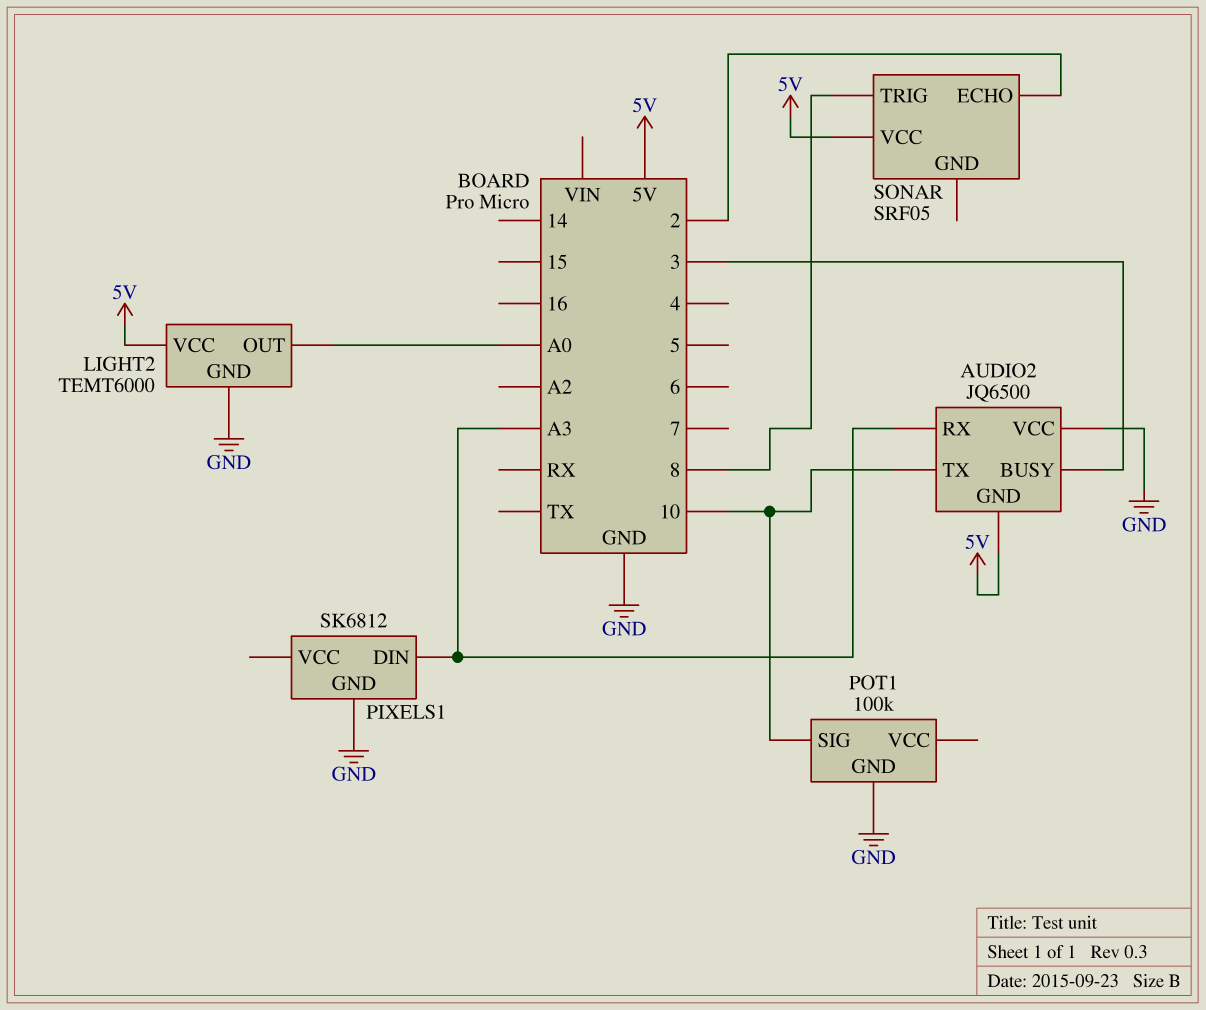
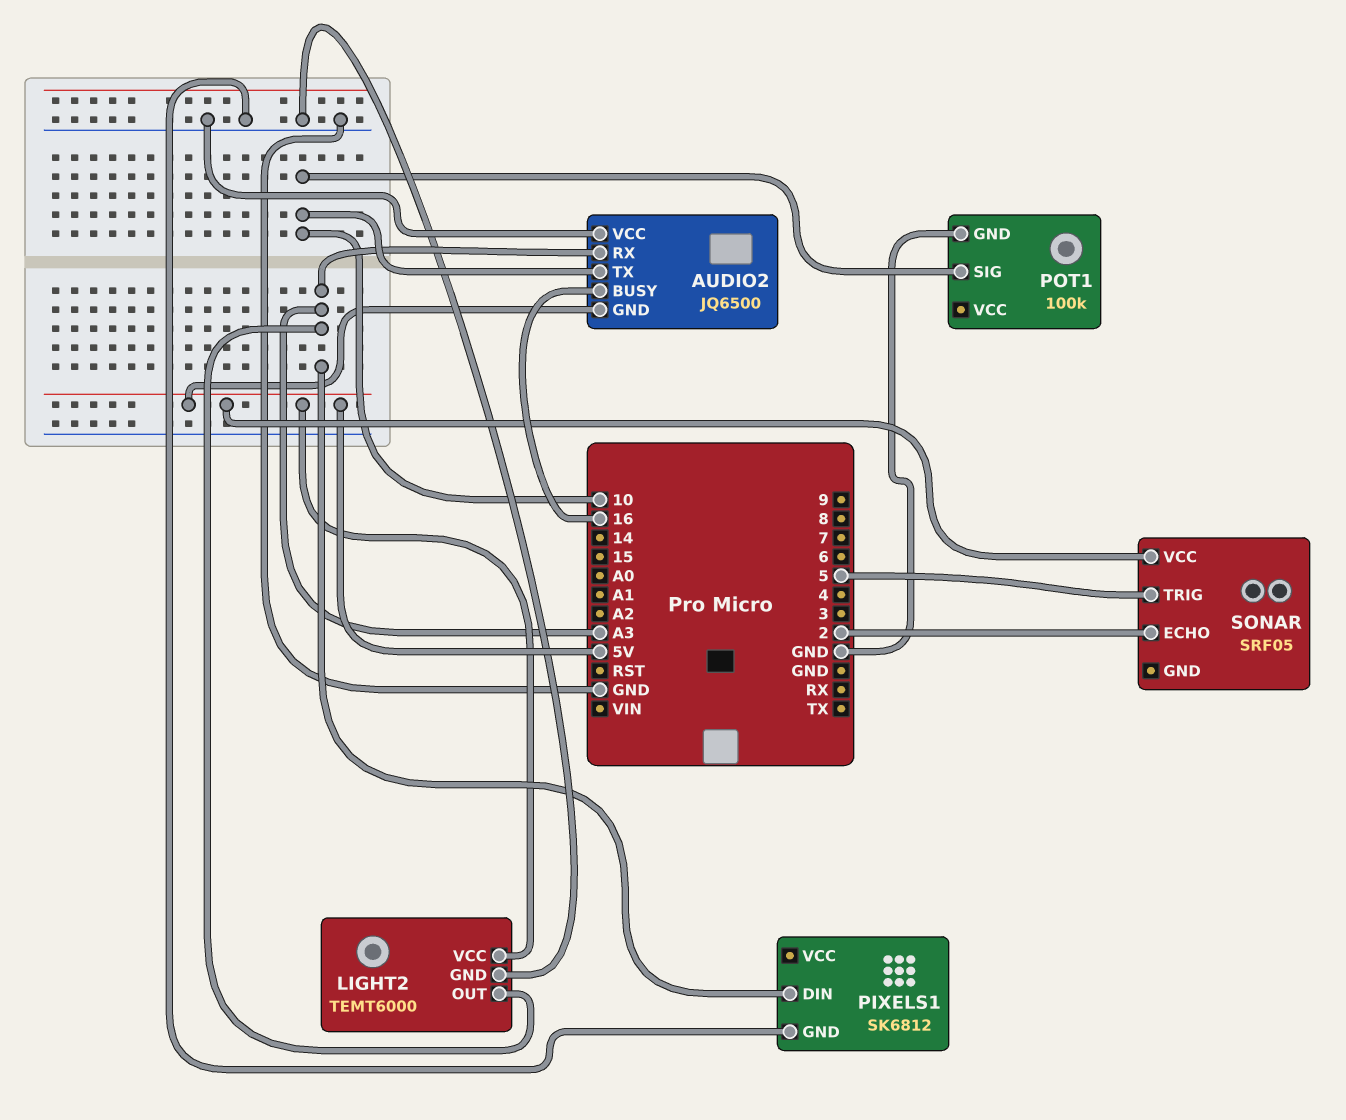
AUDIO2 pin BUSY: 3 -> 16
LIGHT2 pin OUT: A0 -> A3
SONAR pin TRIG: 8 -> 5

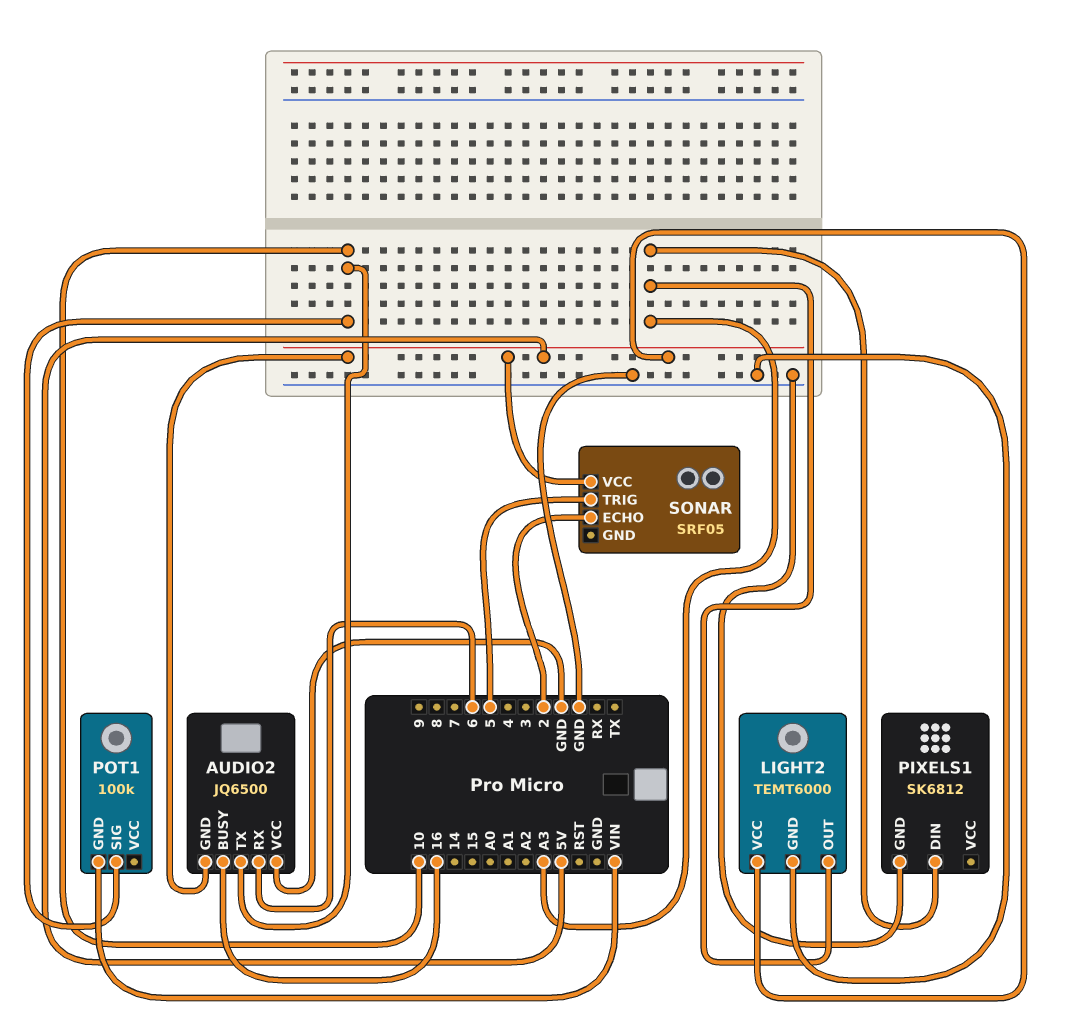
AUDIO2 pin RX: A3 -> 6
POT1 pin GND: GND -> VIN

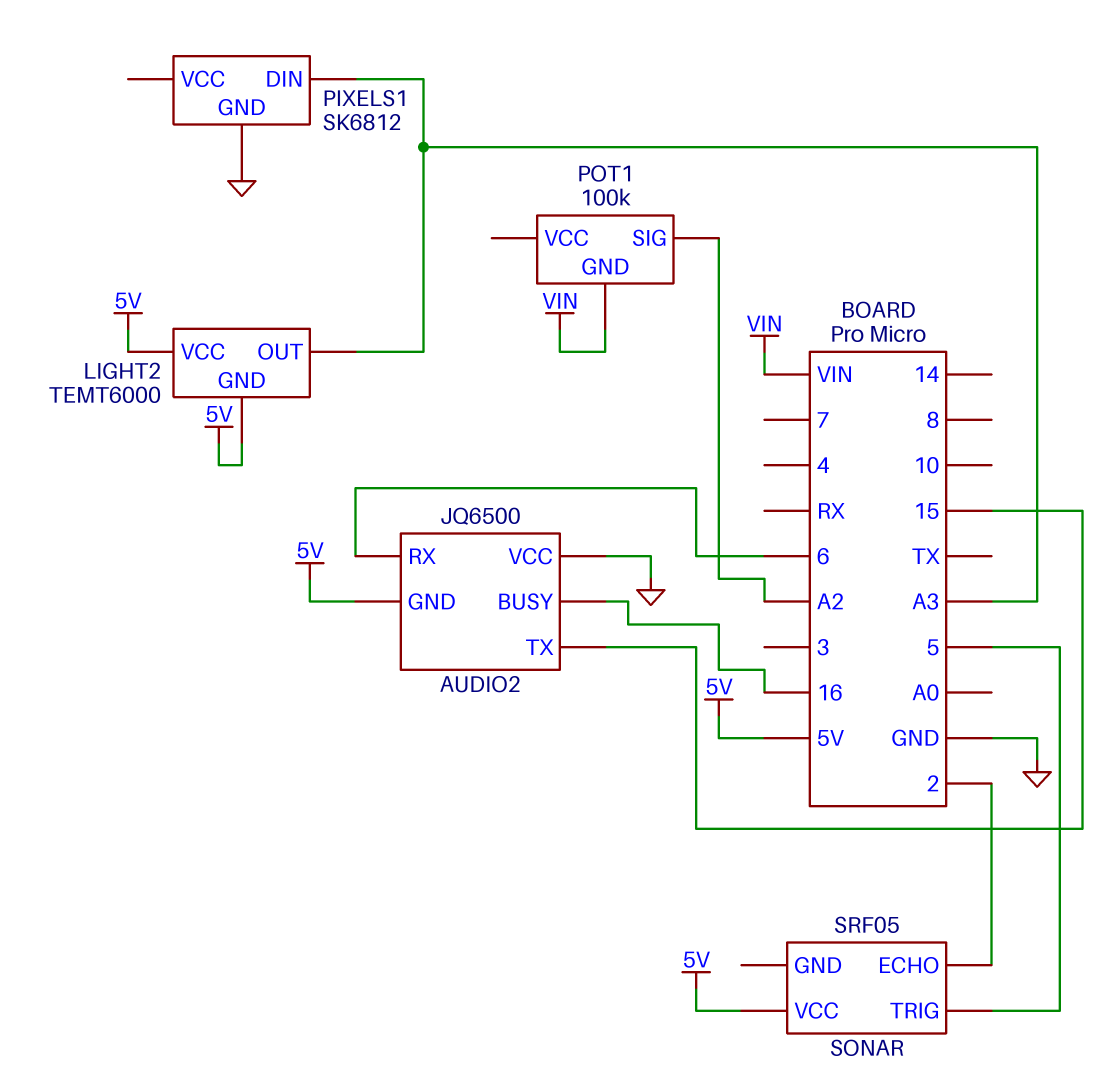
AUDIO2 pin TX: 10 -> 15
LIGHT2 pin GND: GND -> 5V
POT1 pin SIG: 10 -> A2

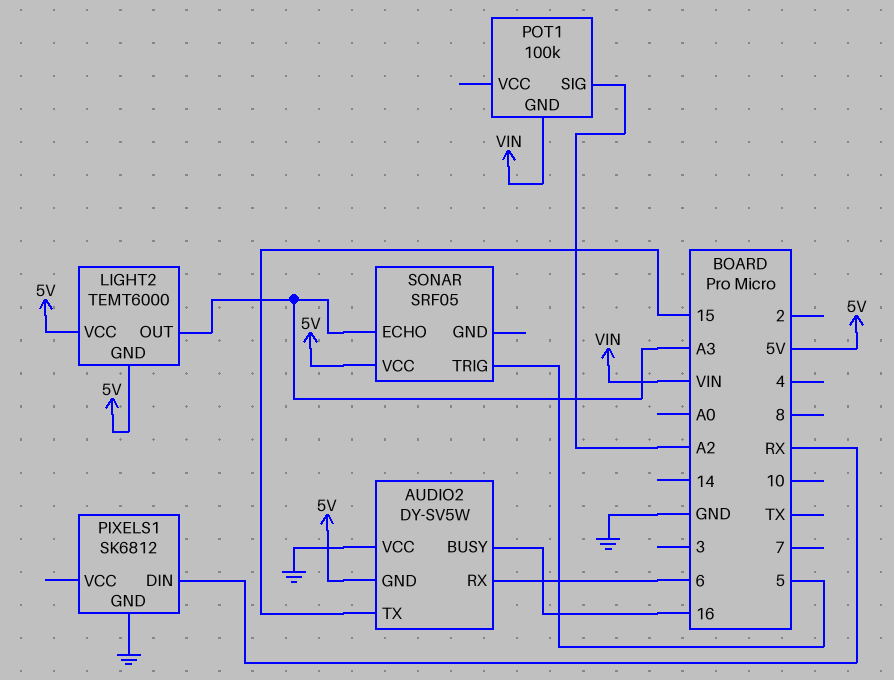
AUDIO2: JQ6500 -> DY-SV5W
PIXELS1 pin DIN: A3 -> RX
SONAR pin ECHO: 2 -> A3

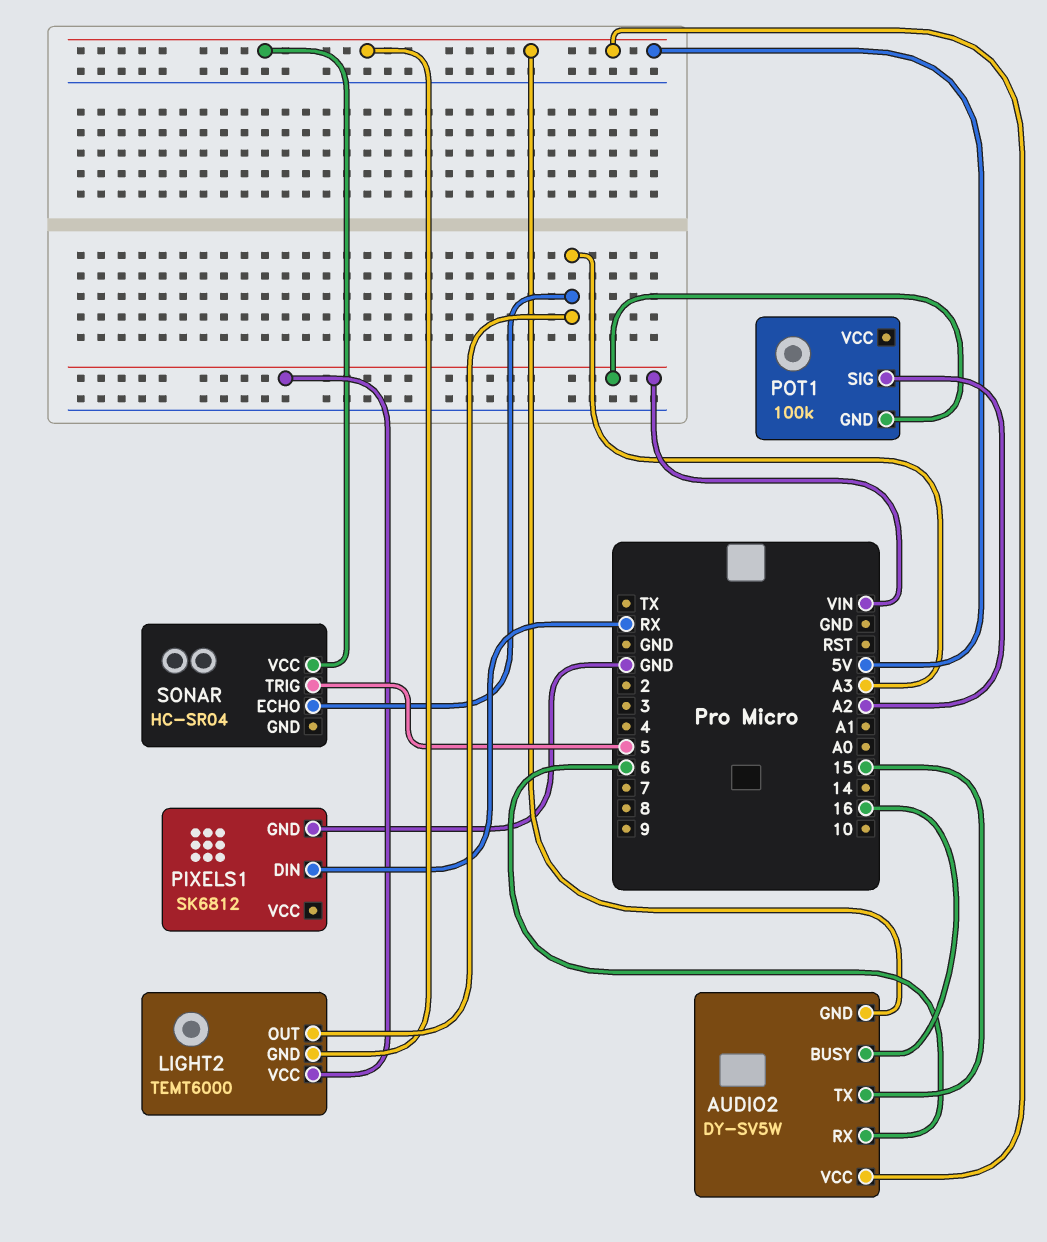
AUDIO2 pin VCC: GND -> 5V
LIGHT2 pin VCC: 5V -> VIN
SONAR: SRF05 -> HC-SR04

